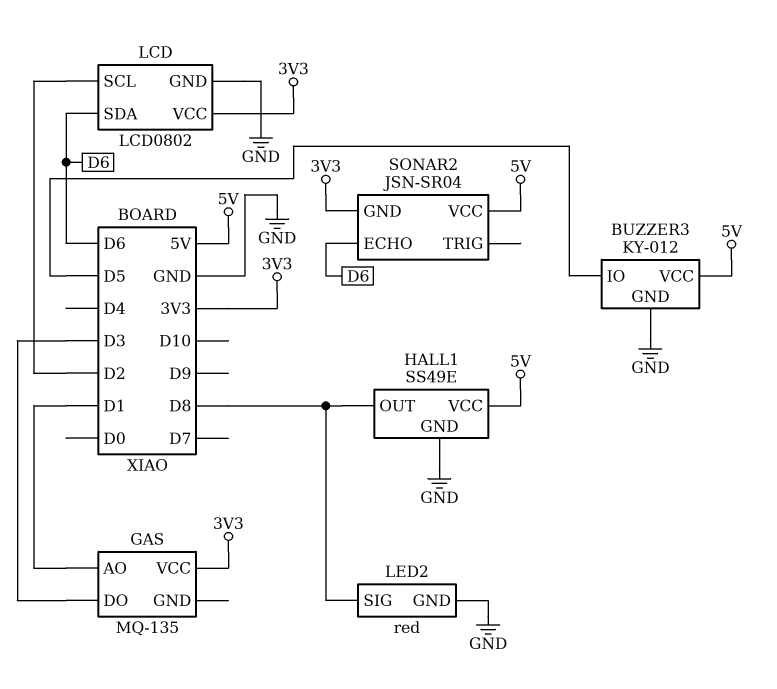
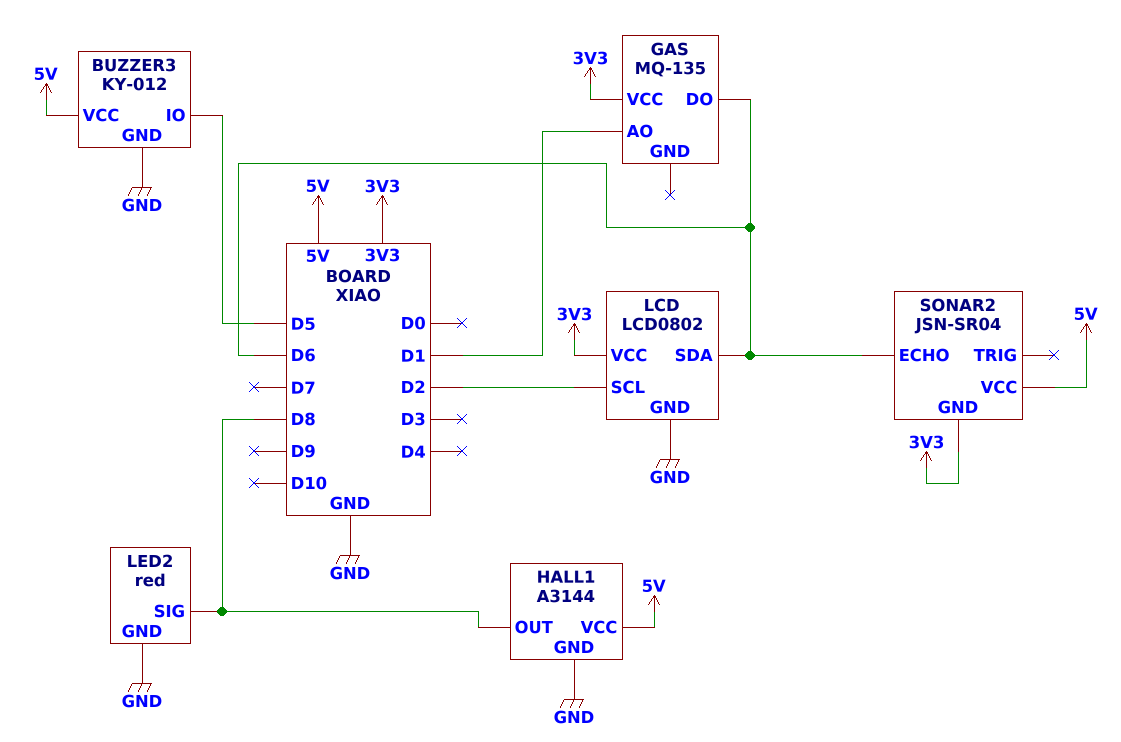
GAS pin DO: D3 -> D6
HALL1: SS49E -> A3144

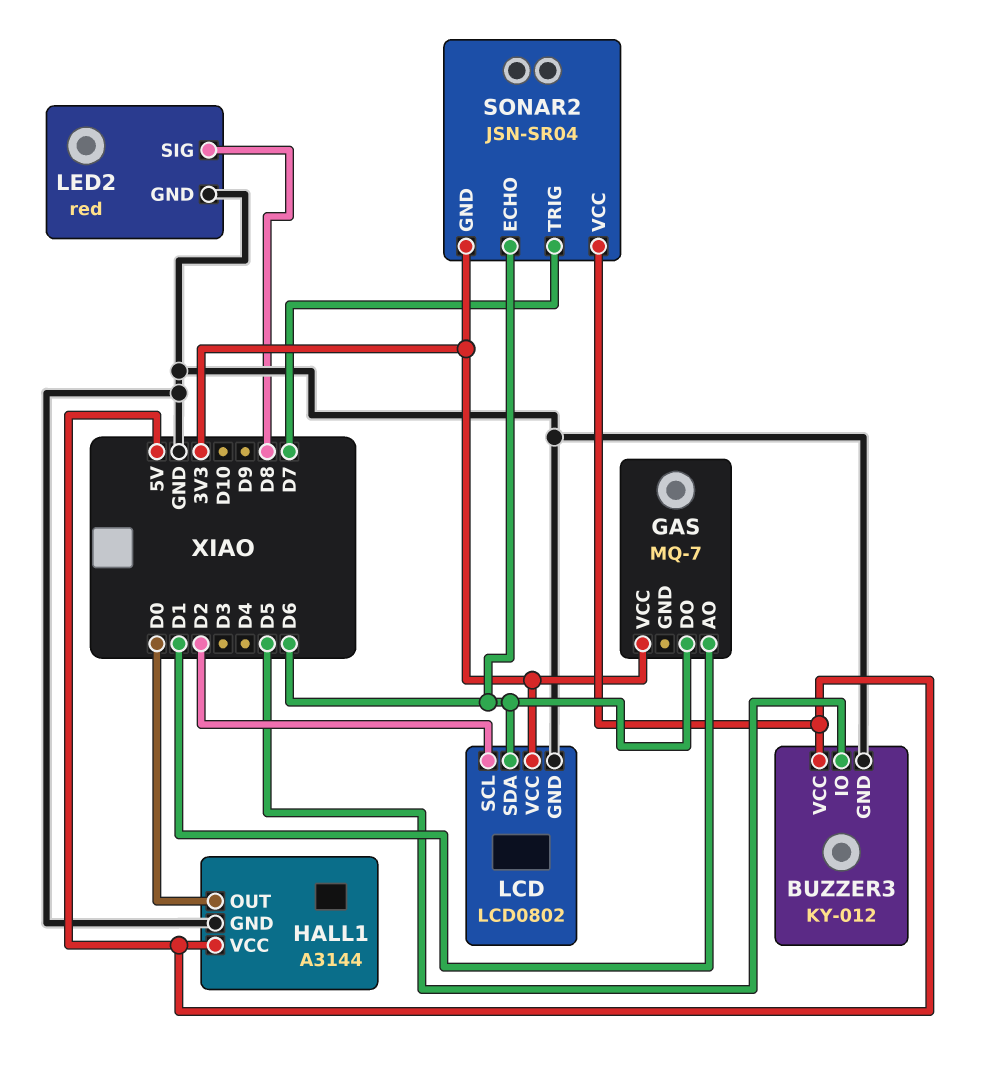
GAS: MQ-135 -> MQ-7
HALL1 pin OUT: D8 -> D0
SONAR2 pin TRIG: none -> D7

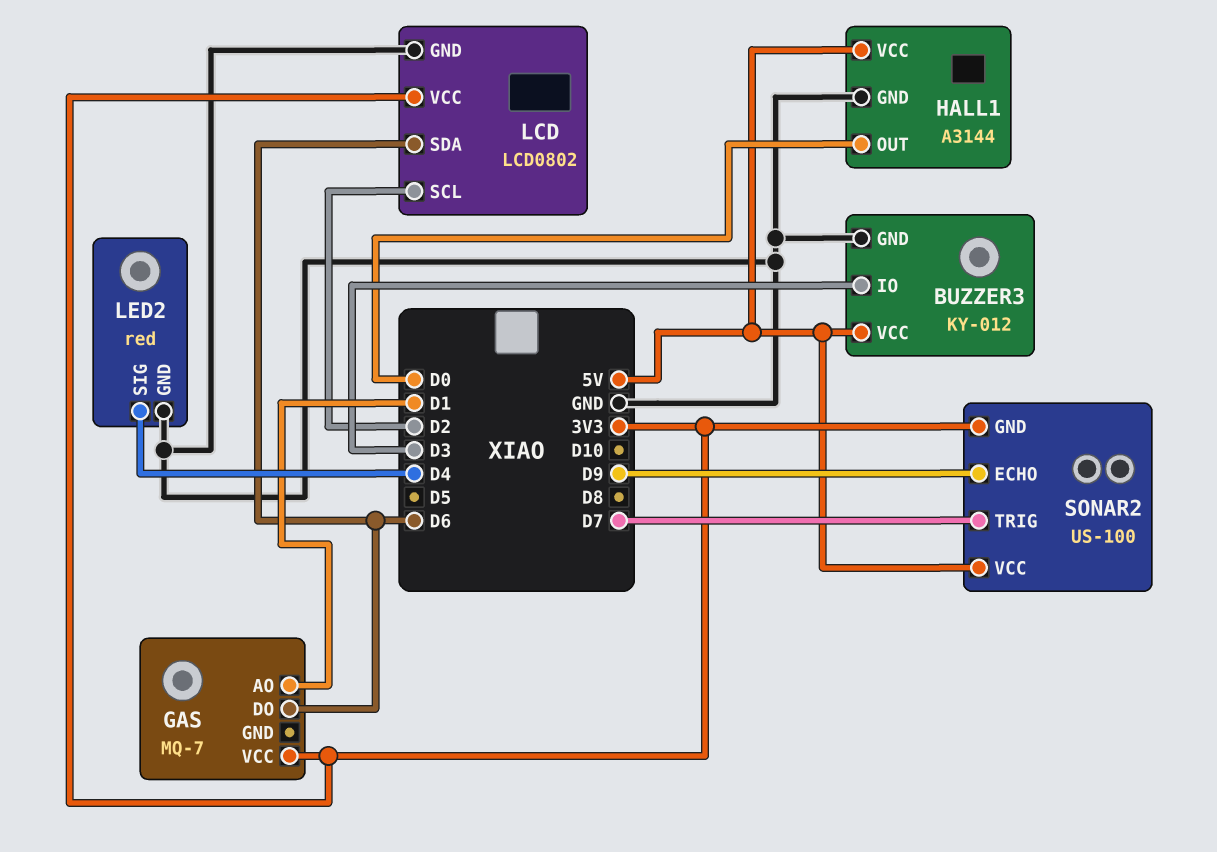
BUZZER3 pin IO: D5 -> D3
LED2 pin SIG: D8 -> D4
SONAR2: JSN-SR04 -> US-100
SONAR2 pin ECHO: D6 -> D9

